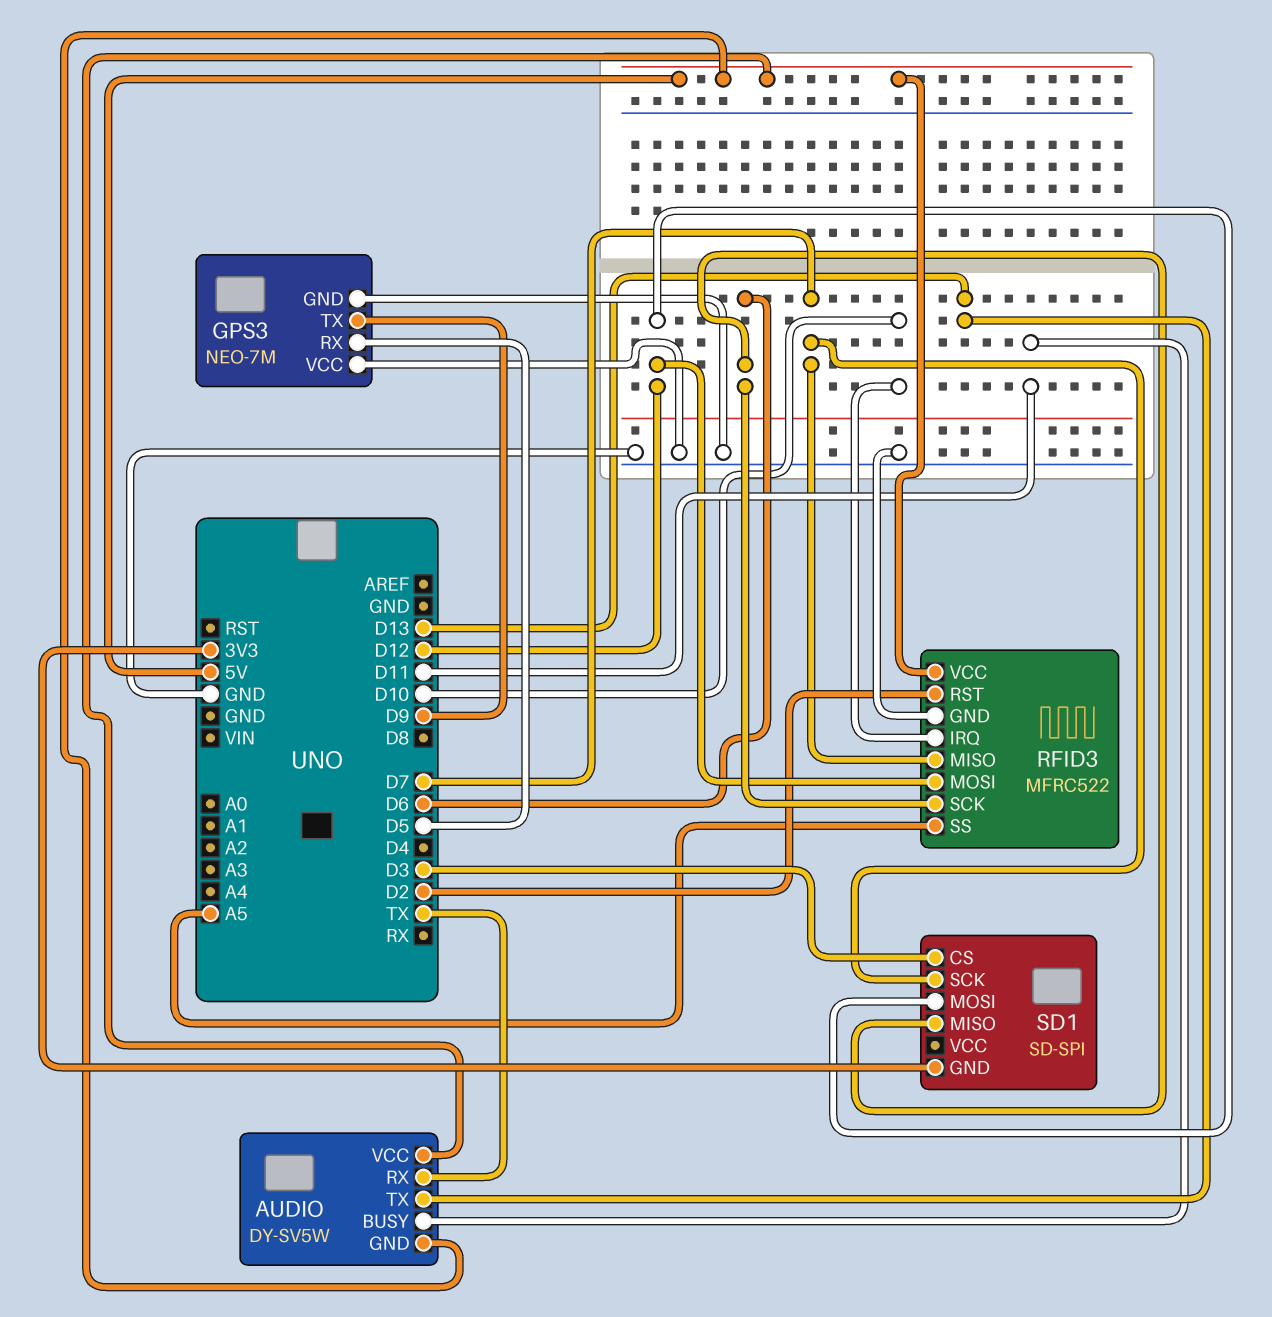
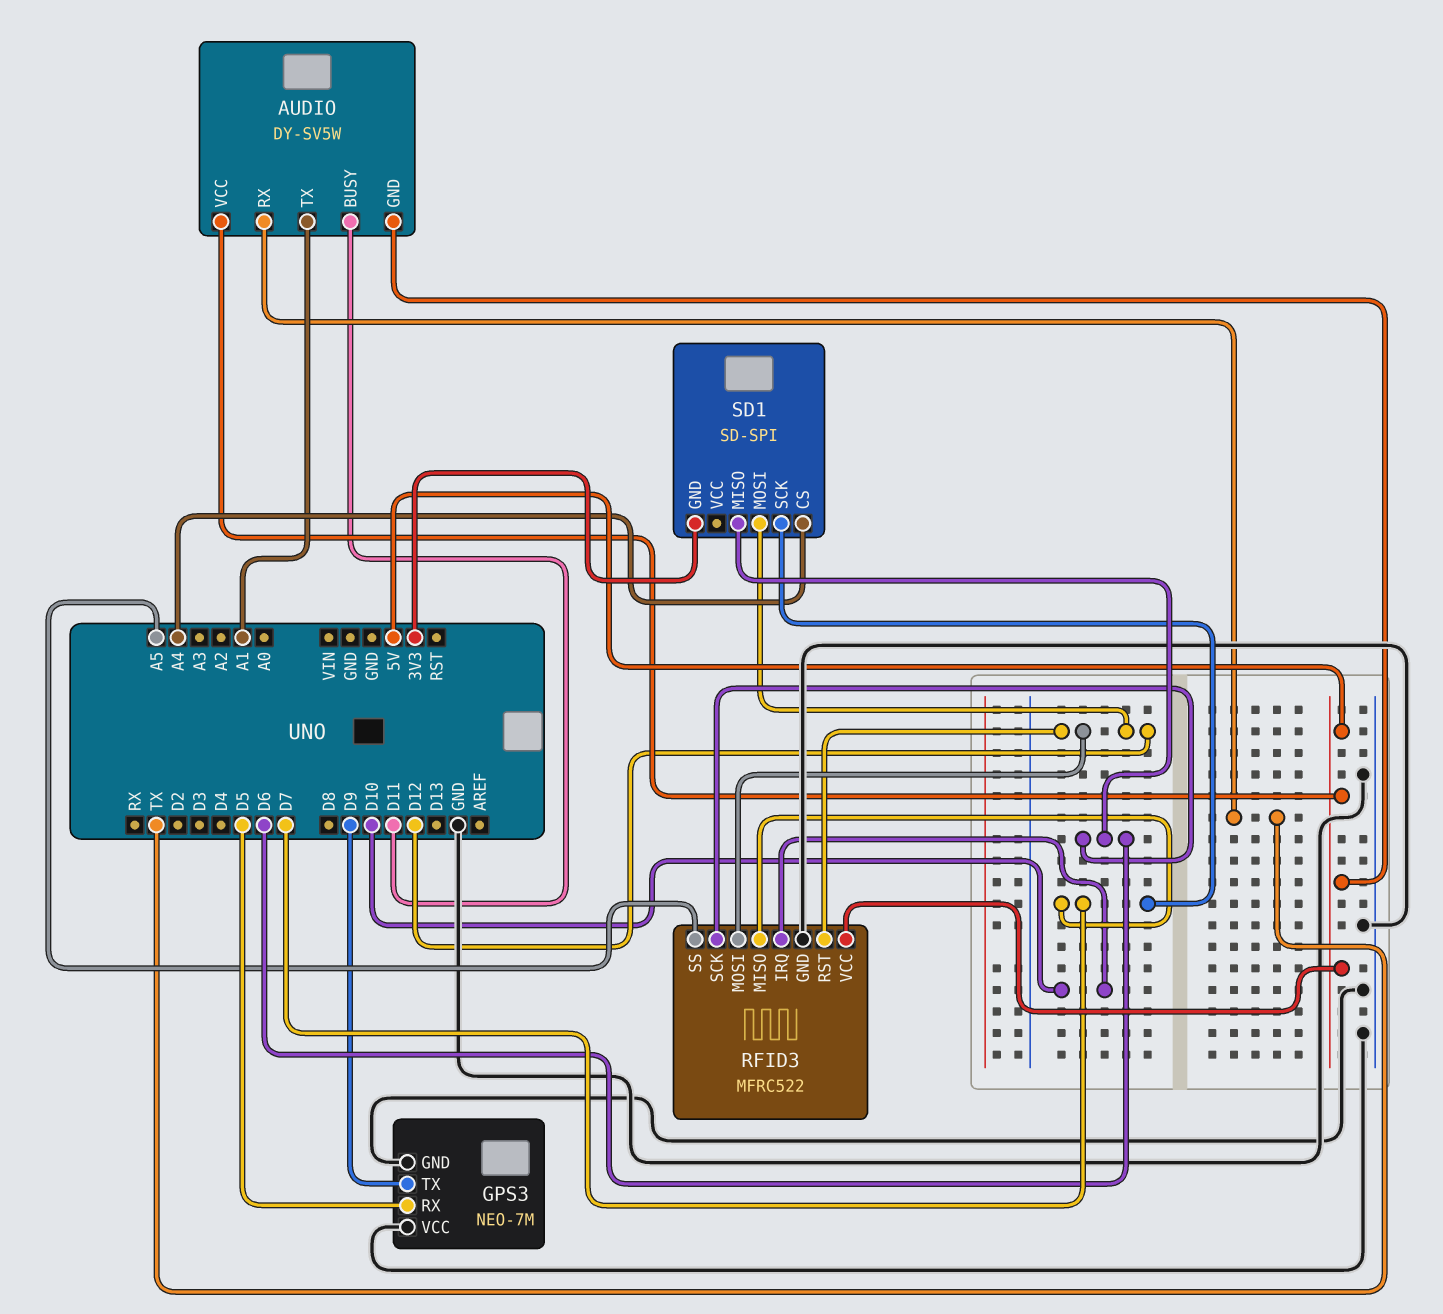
AUDIO pin TX: D13 -> A1
RFID3 pin RST: D2 -> D12
SD1 pin CS: D3 -> A4

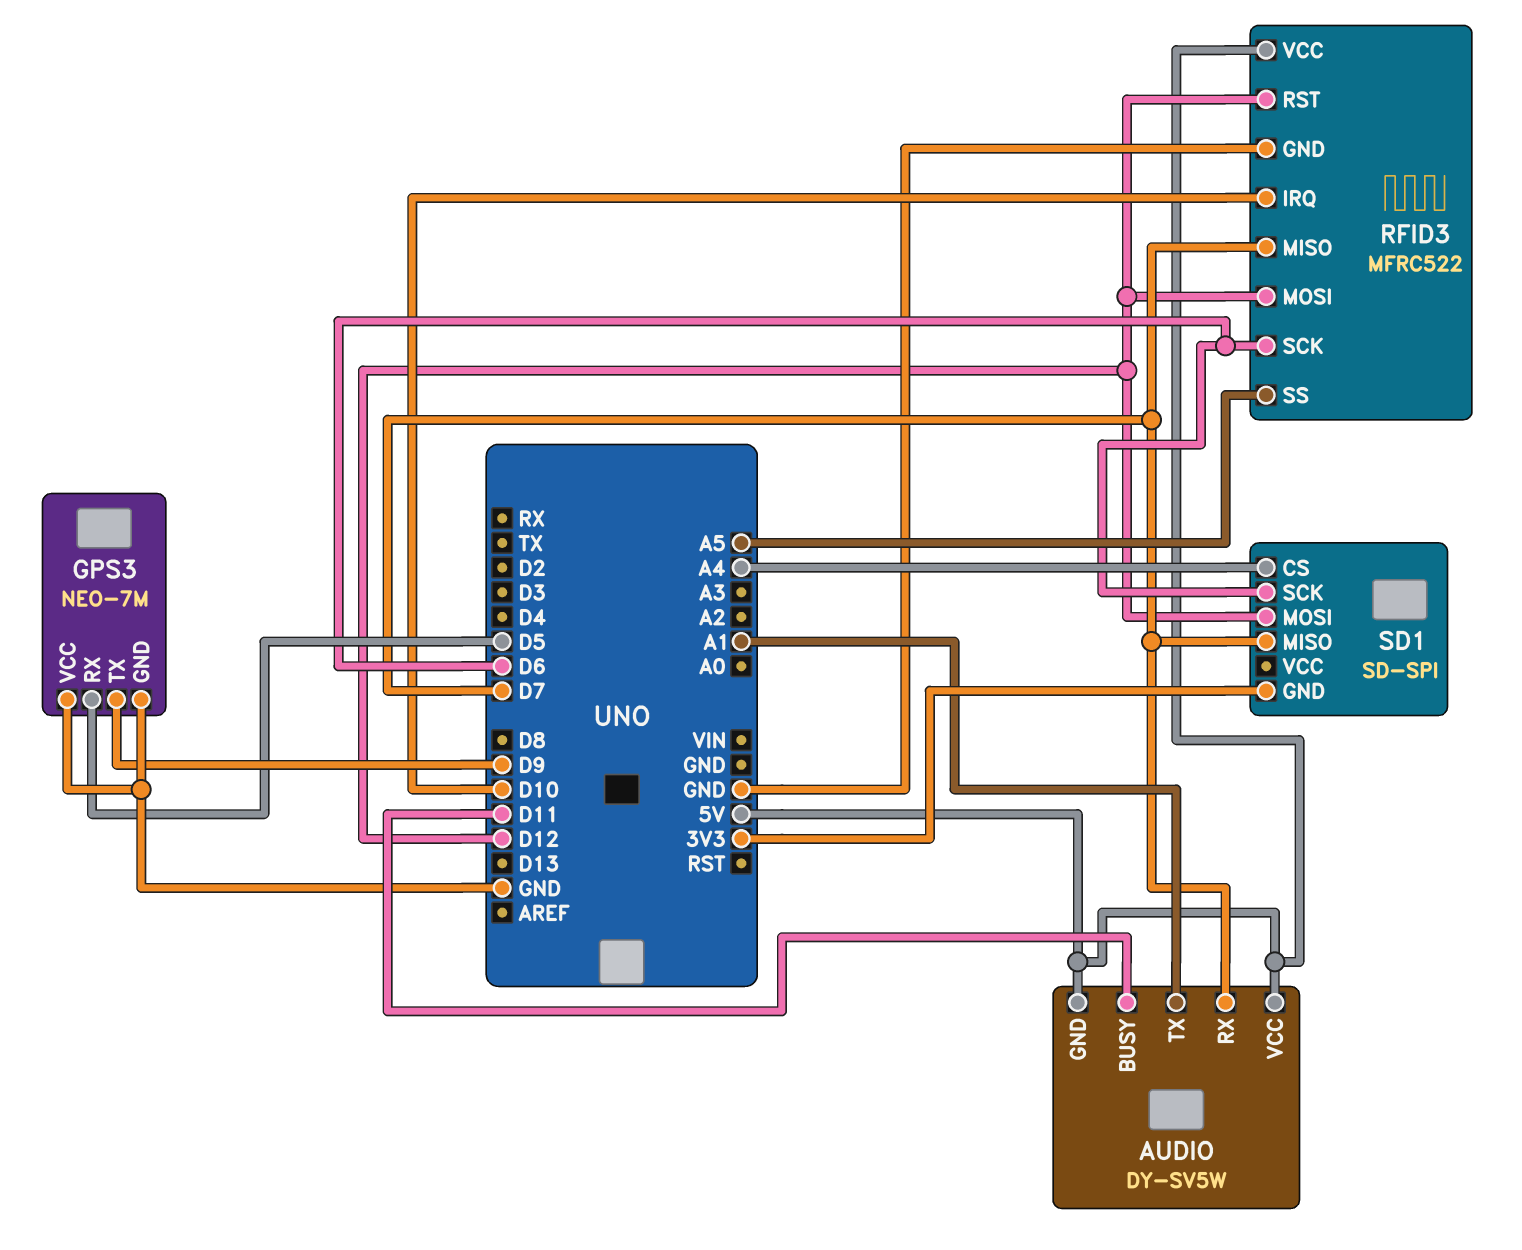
AUDIO pin RX: TX -> D7
SD1 pin MISO: D6 -> D7
SD1 pin SCK: D7 -> D6

